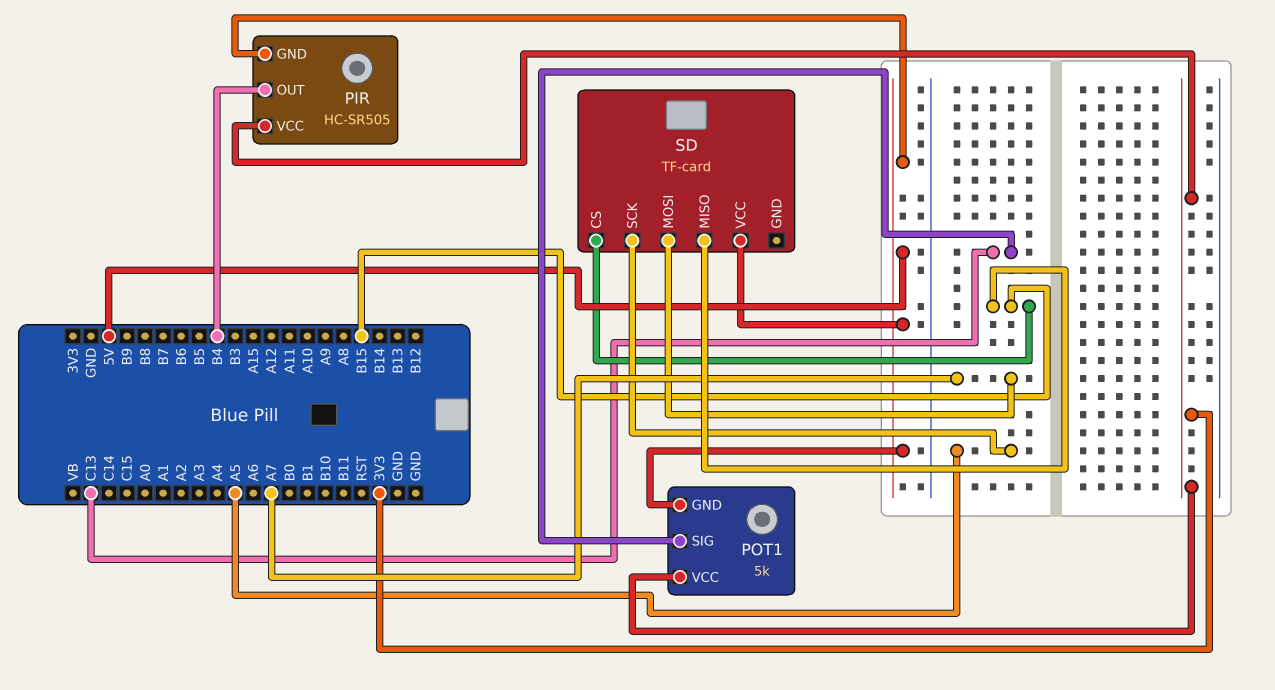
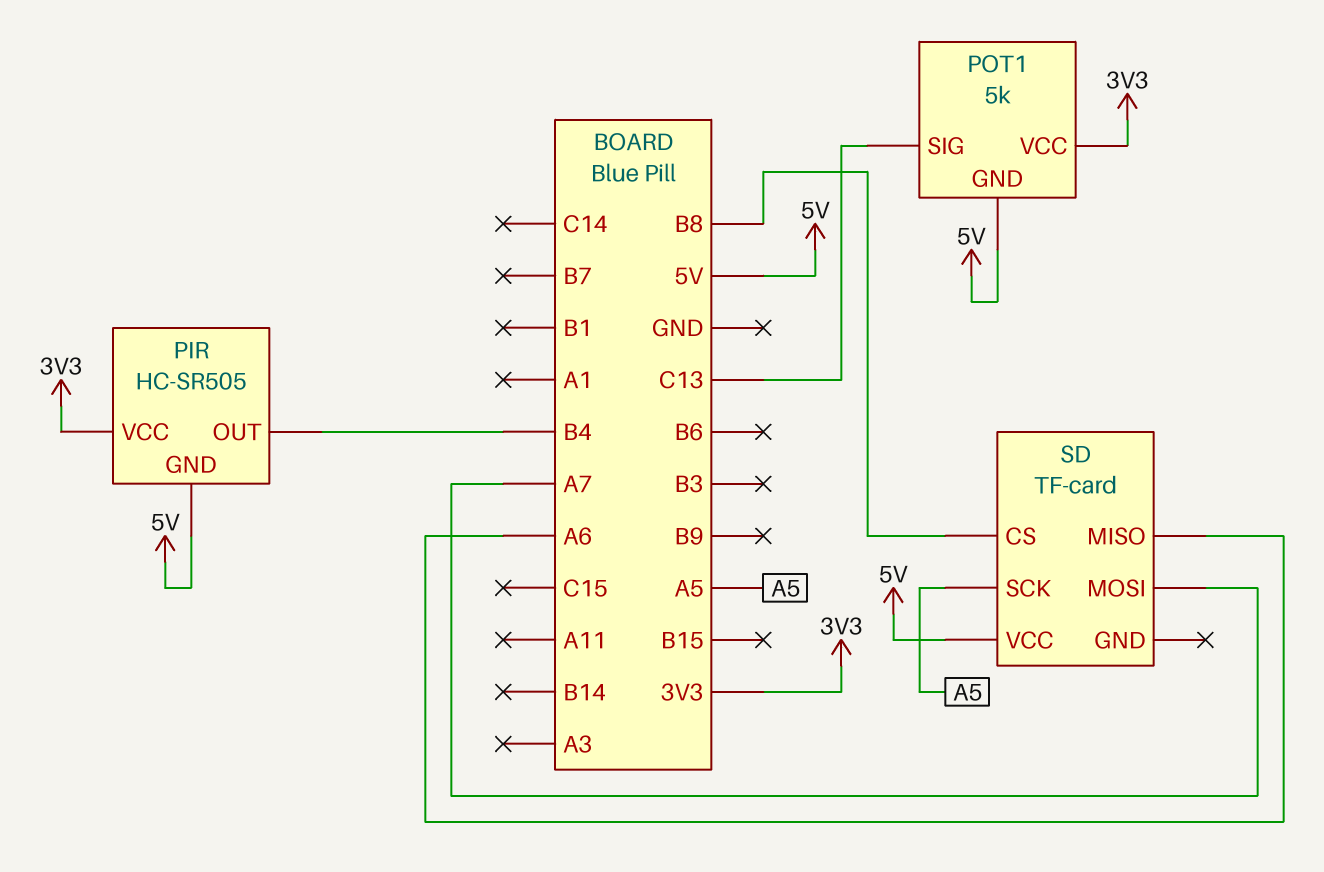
SD pin CS: B15 -> B8
SD pin MISO: B15 -> A6

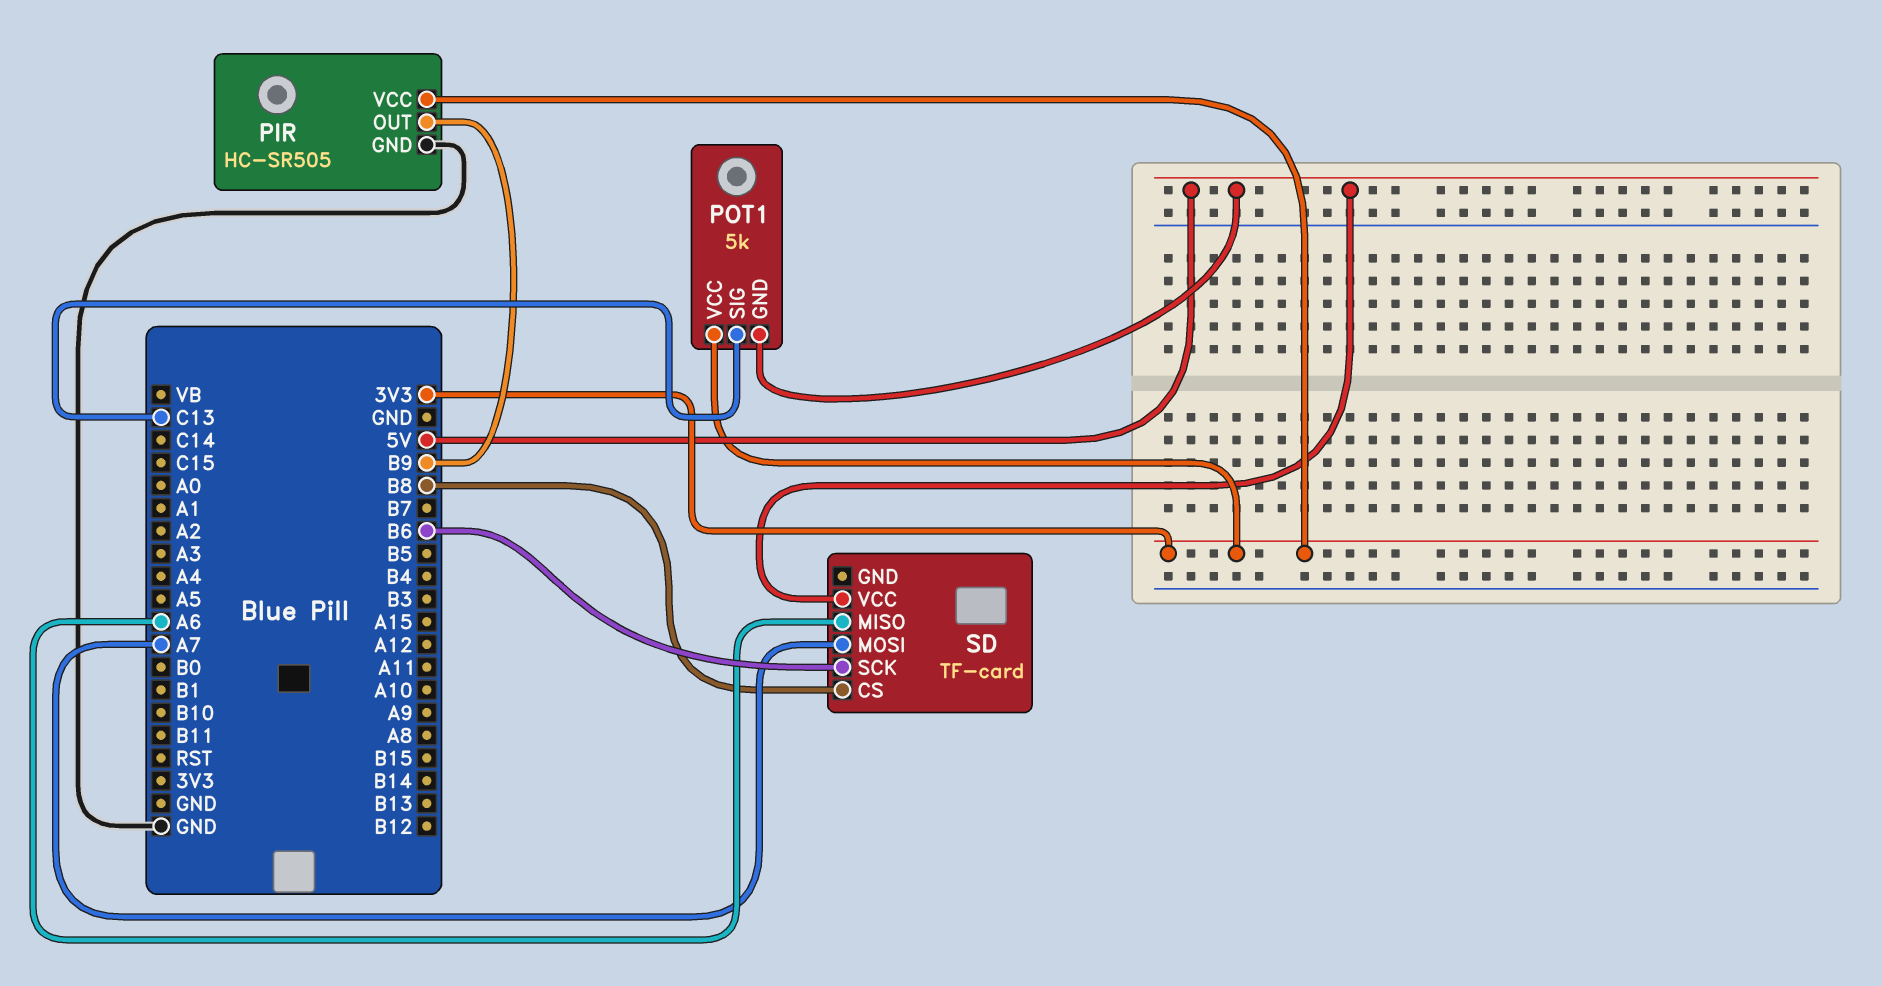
PIR pin GND: 5V -> GND
PIR pin OUT: B4 -> B9
SD pin SCK: A5 -> B6

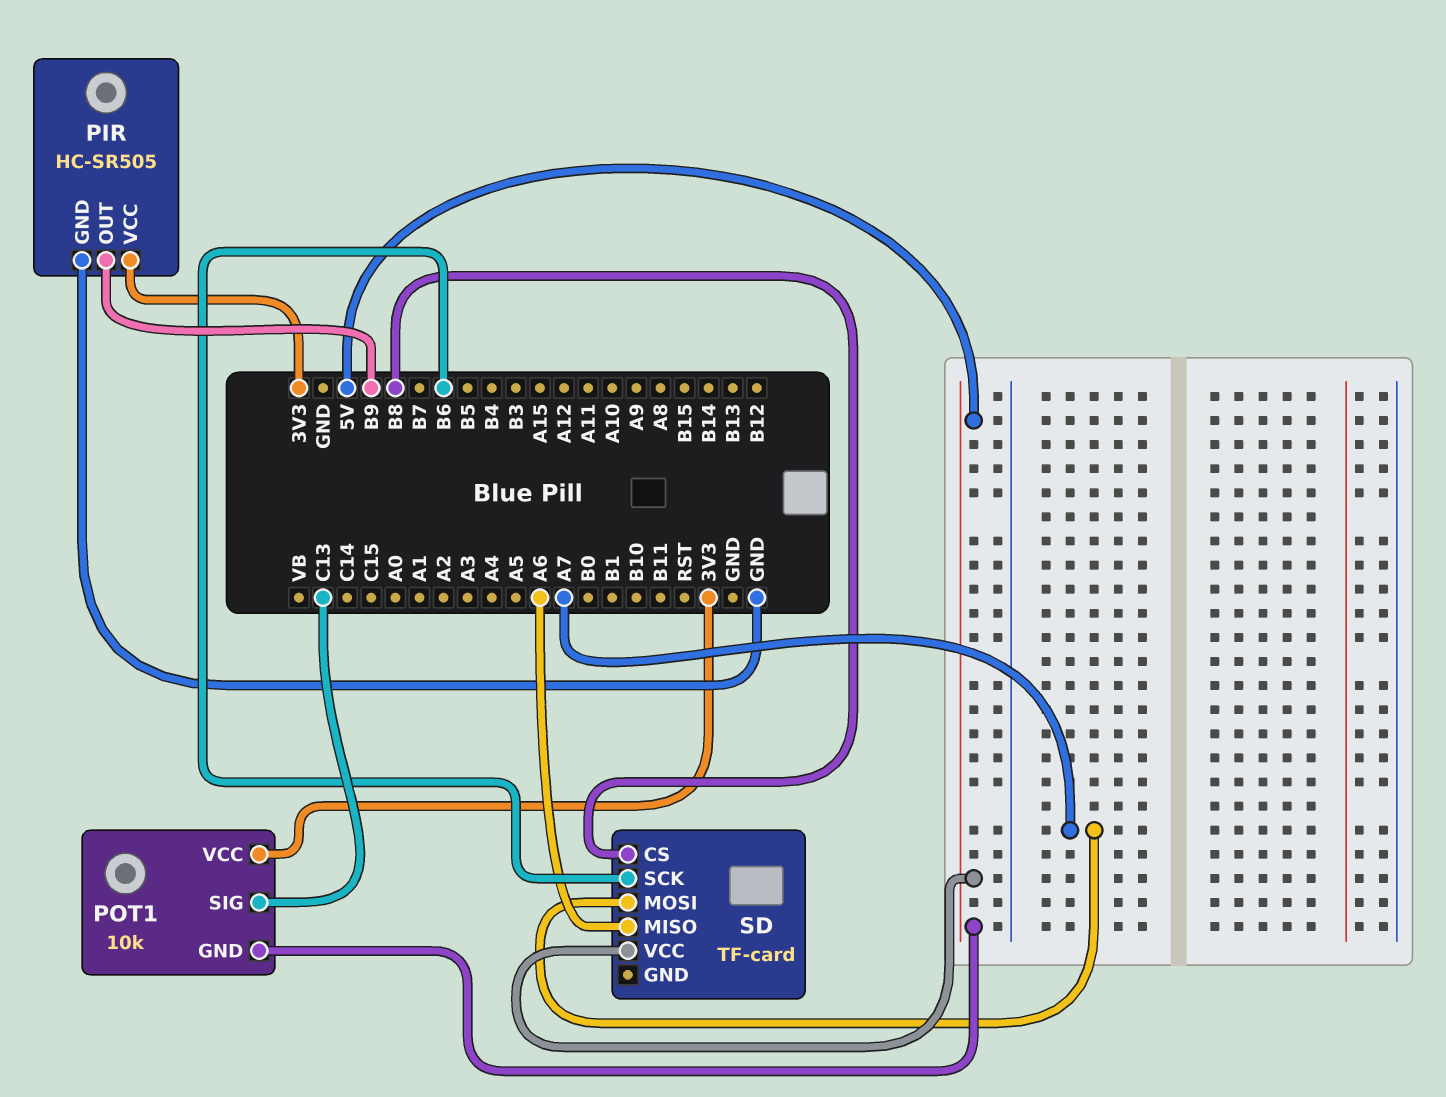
POT1: 5k -> 10k

